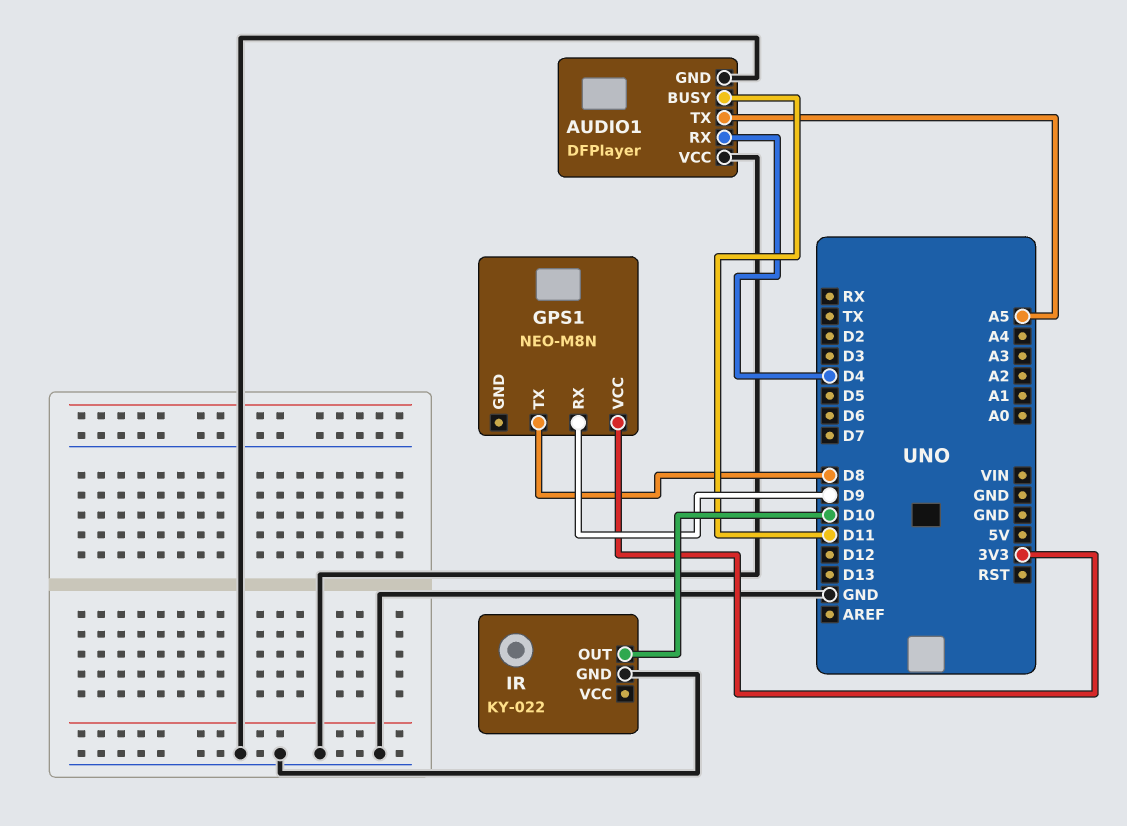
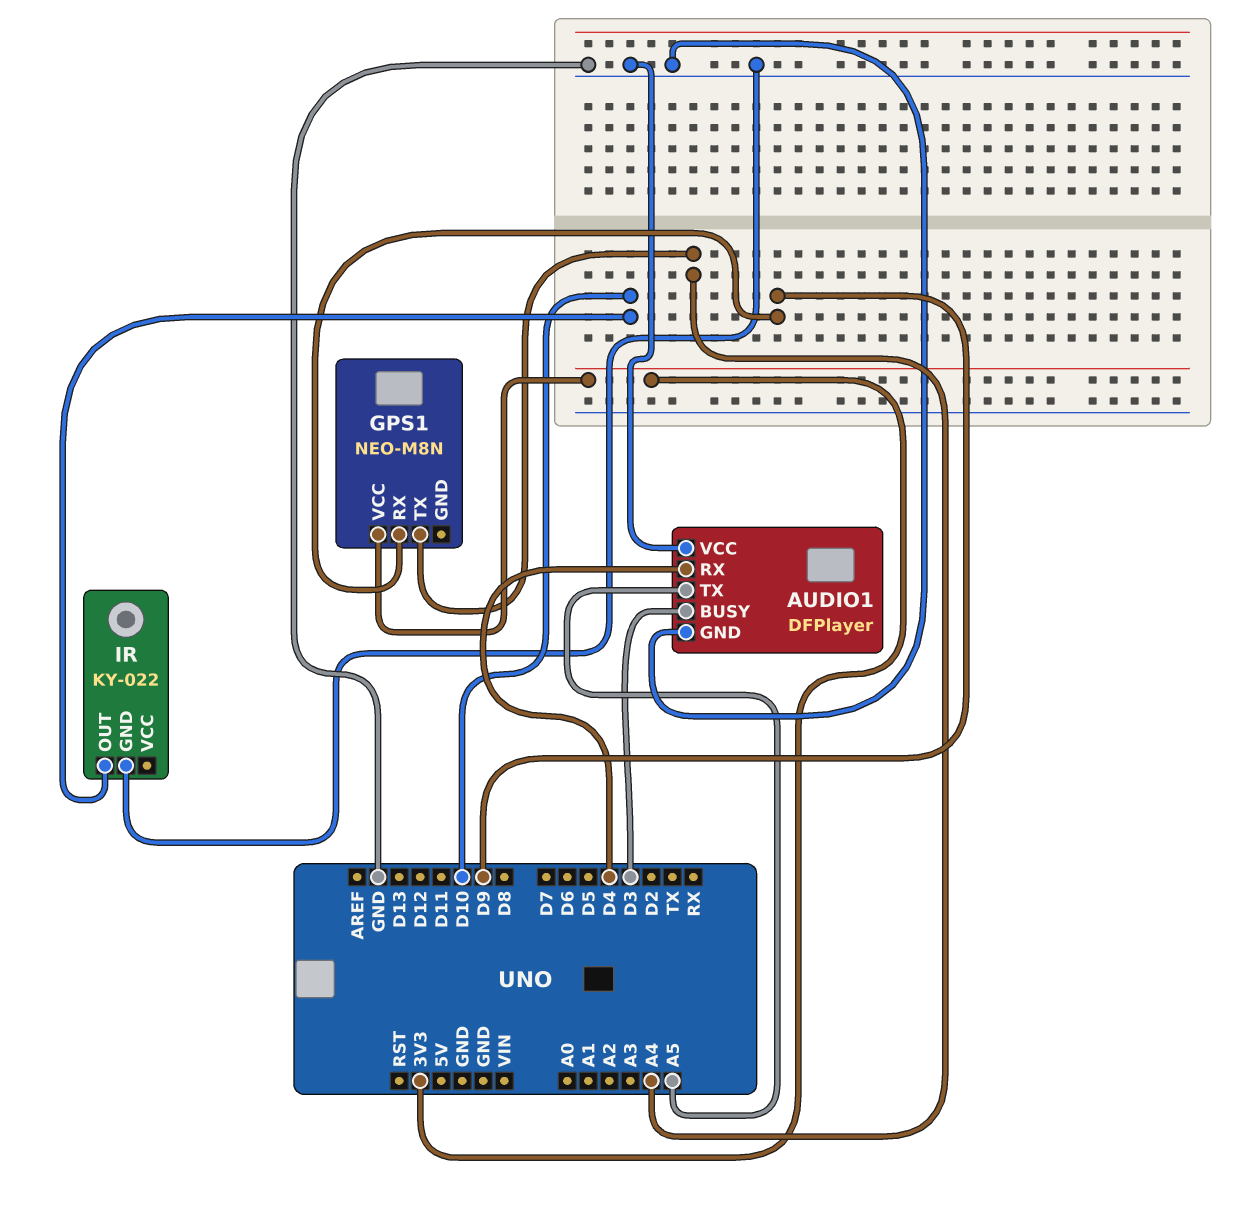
AUDIO1 pin BUSY: D11 -> D3
GPS1 pin TX: D8 -> A4

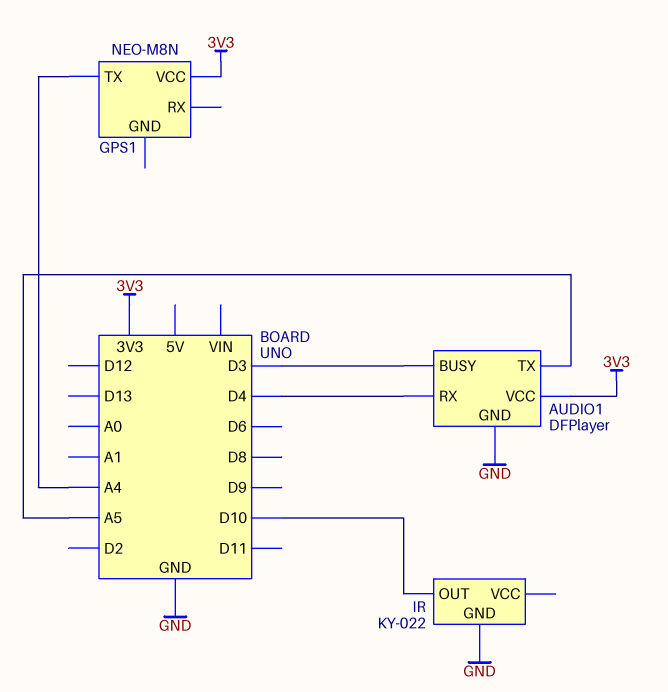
AUDIO1 pin VCC: GND -> 3V3
GPS1 pin RX: D9 -> none

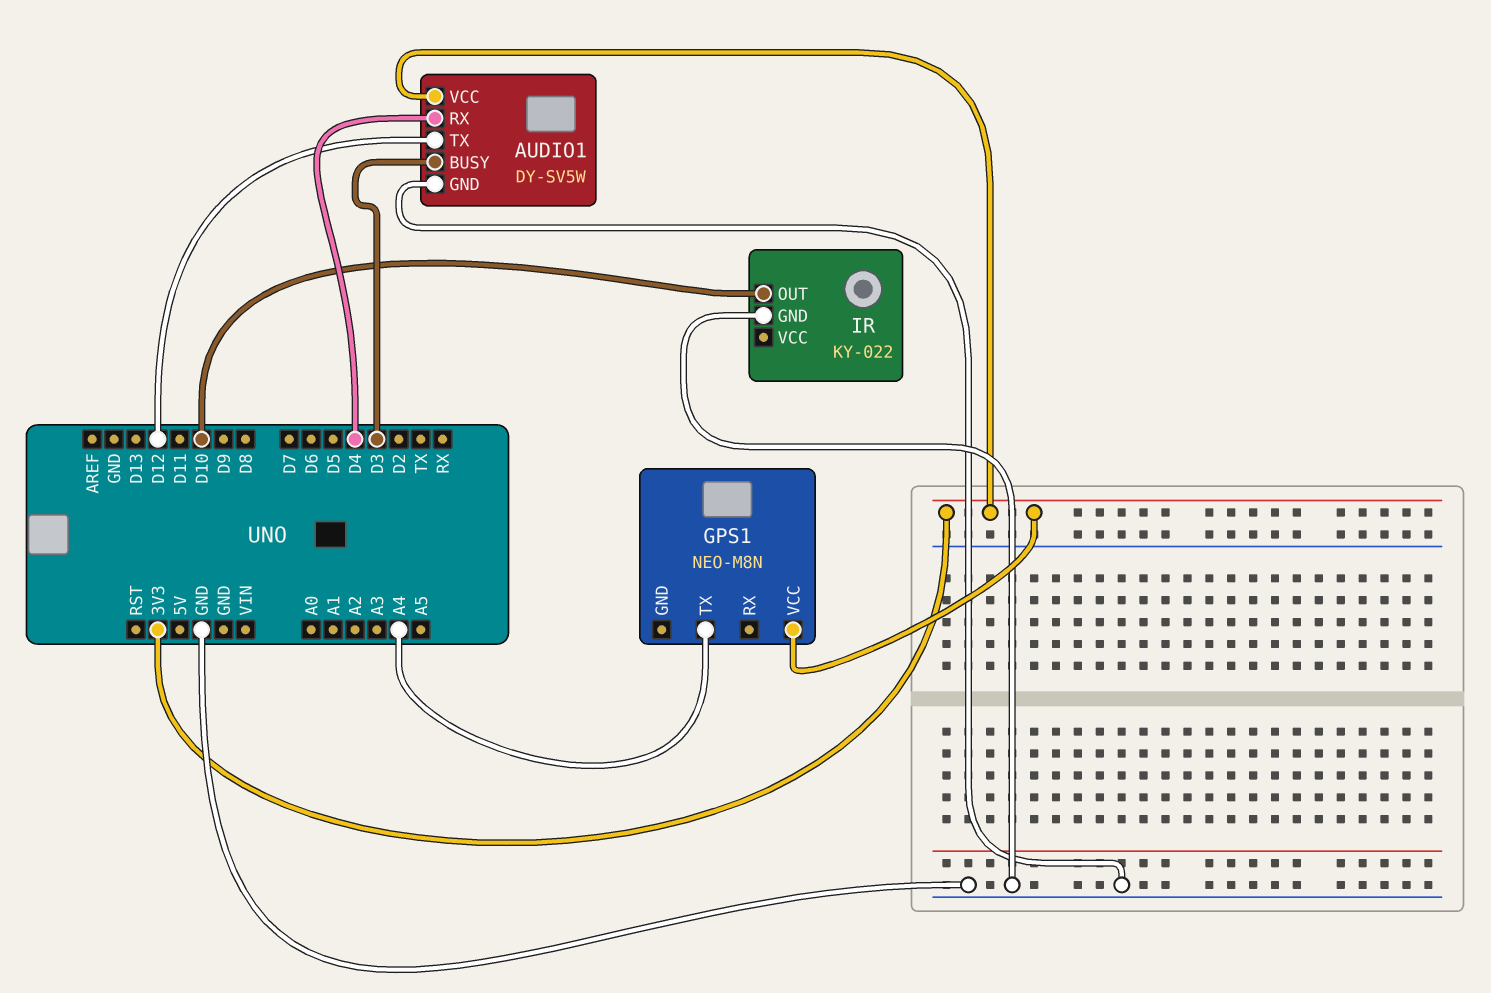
AUDIO1: DFPlayer -> DY-SV5W
AUDIO1 pin TX: A5 -> D12

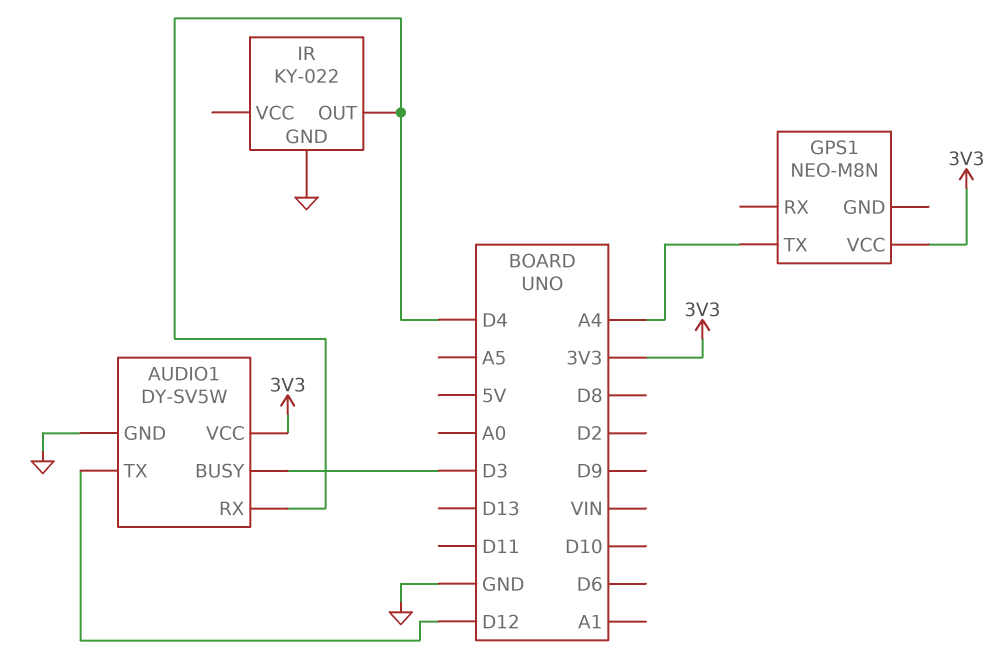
IR pin OUT: D10 -> D4

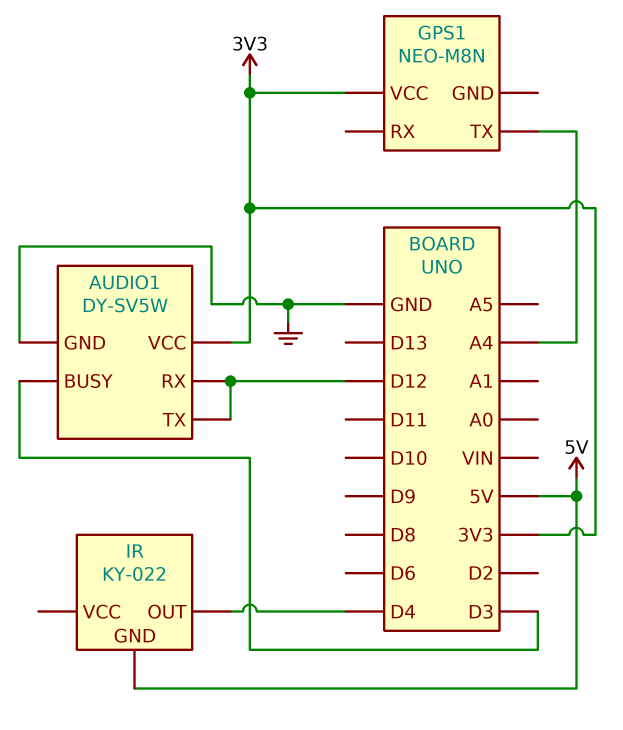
AUDIO1 pin RX: D4 -> D12
IR pin GND: GND -> 5V

